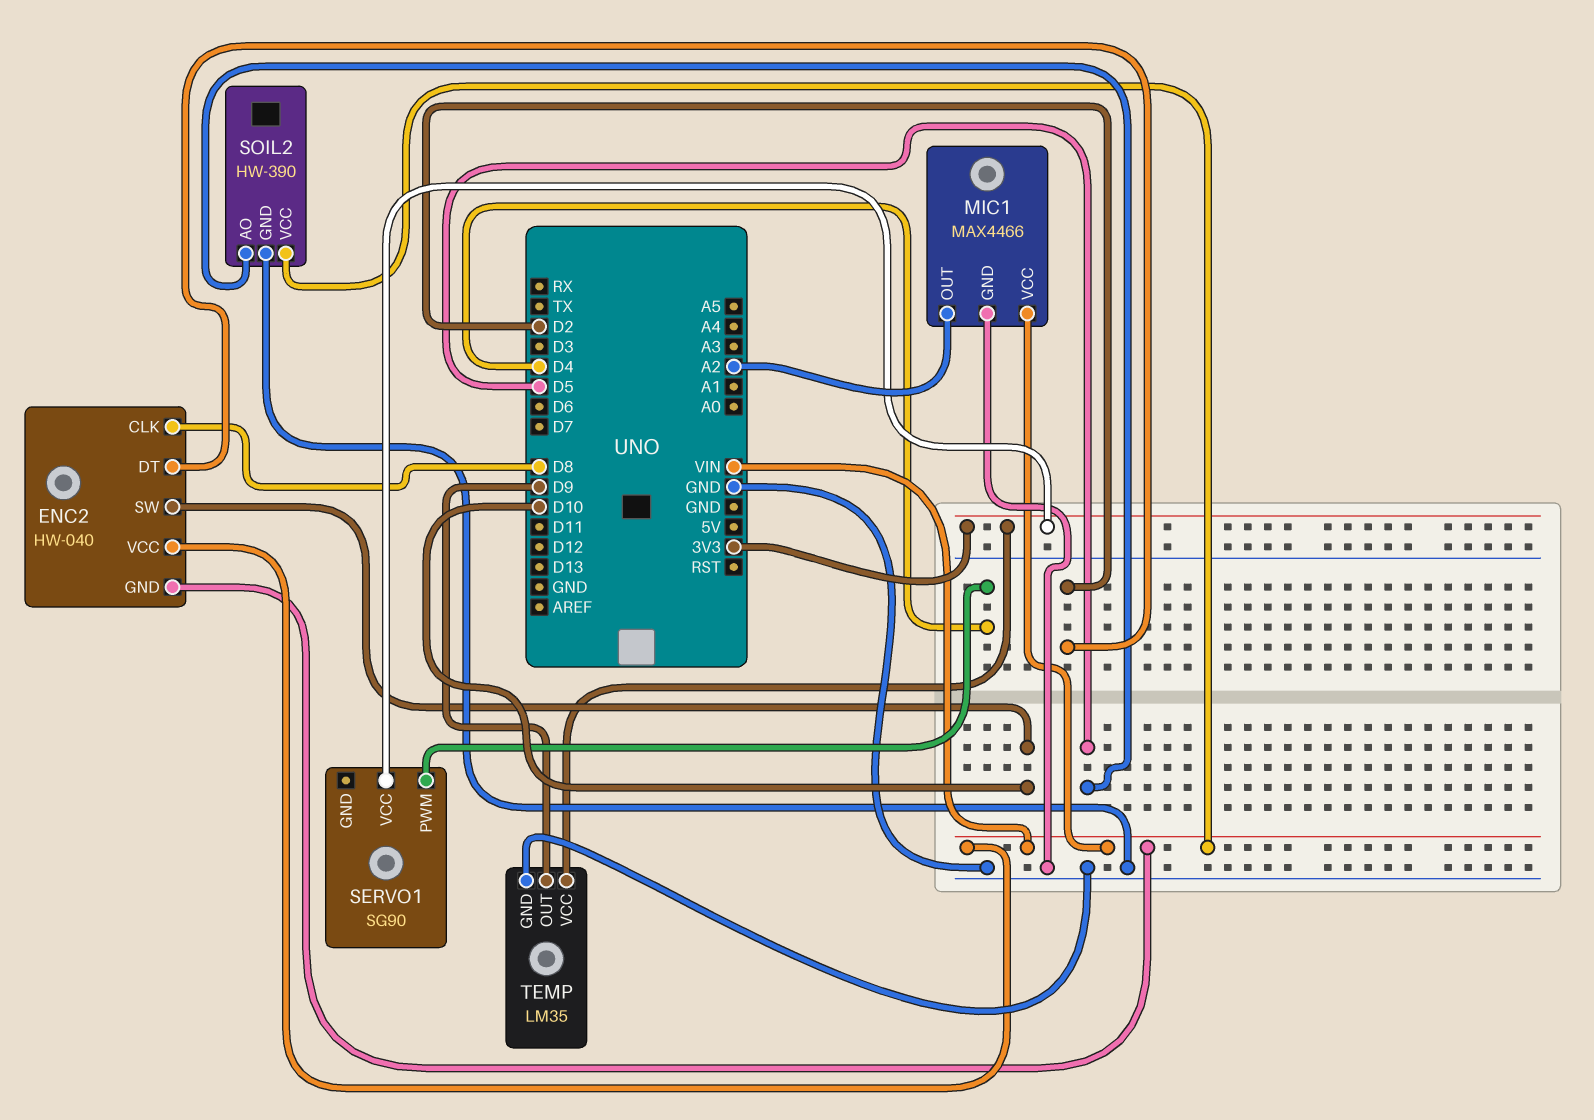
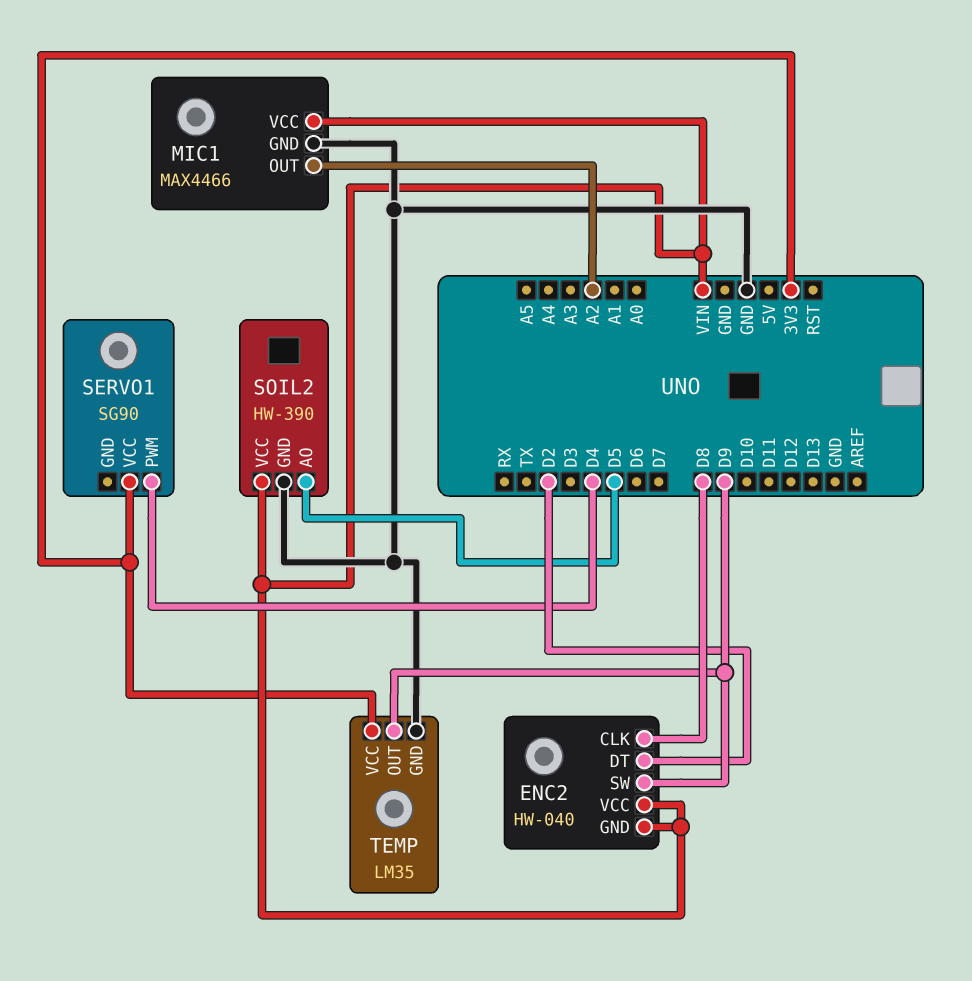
ENC2 pin SW: D10 -> D9

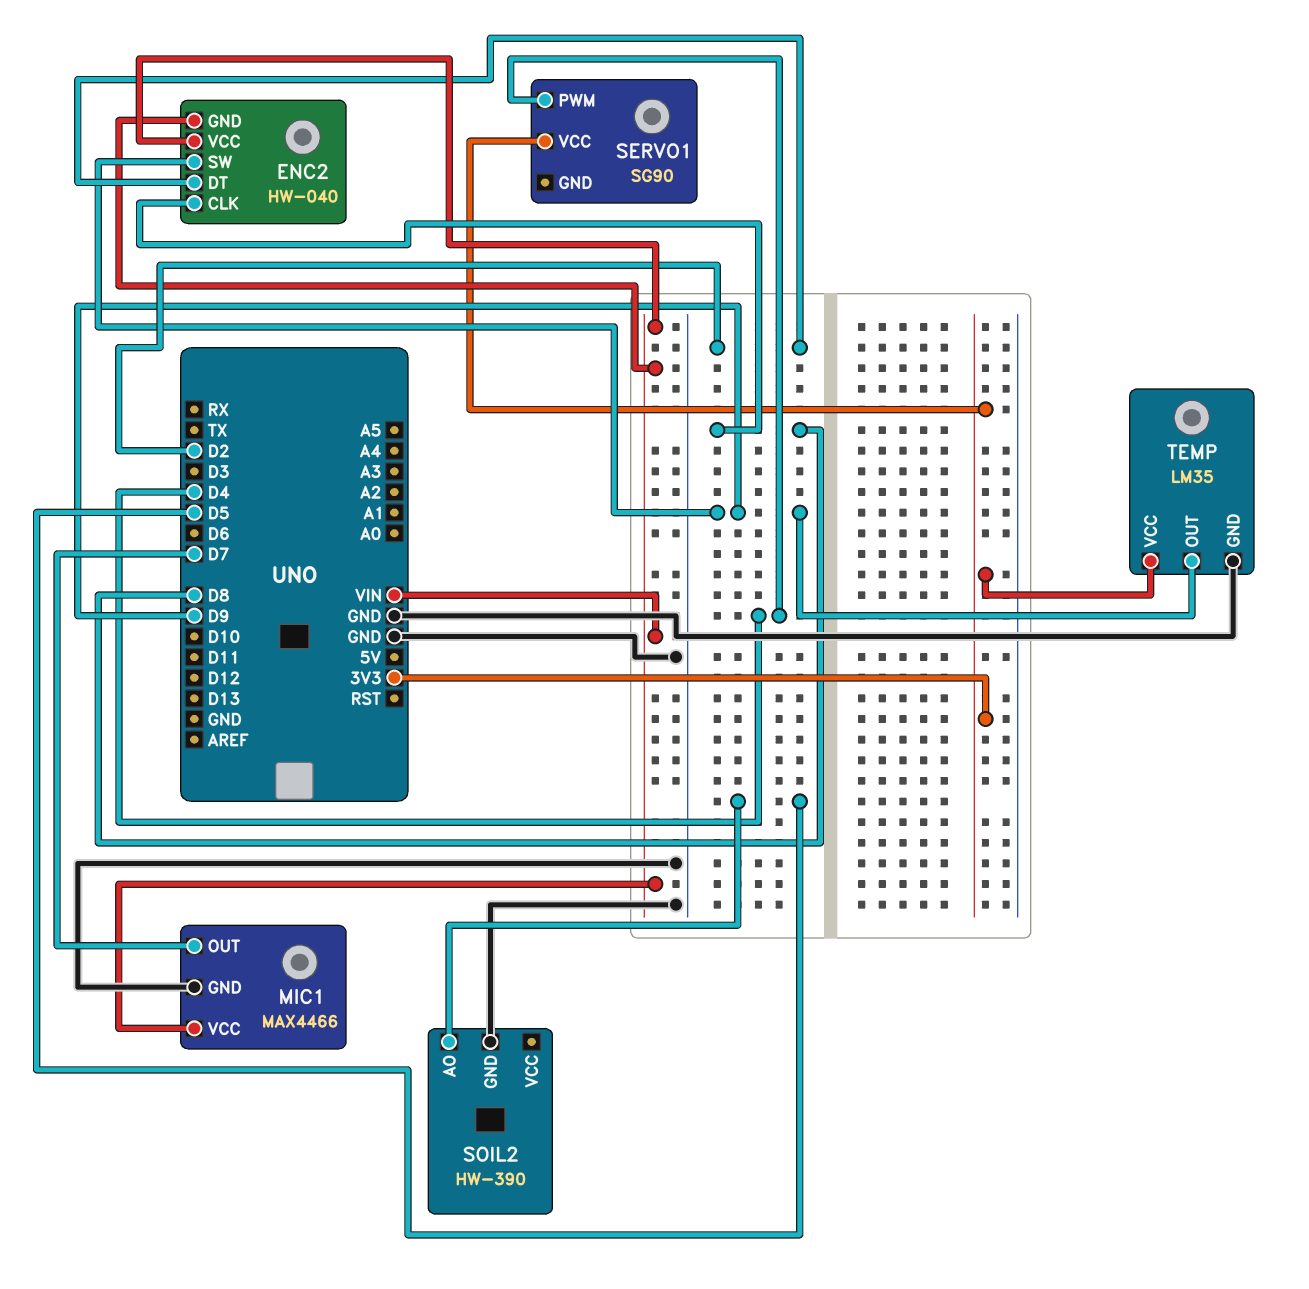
MIC1 pin OUT: A2 -> D7
SOIL2 pin VCC: VIN -> none

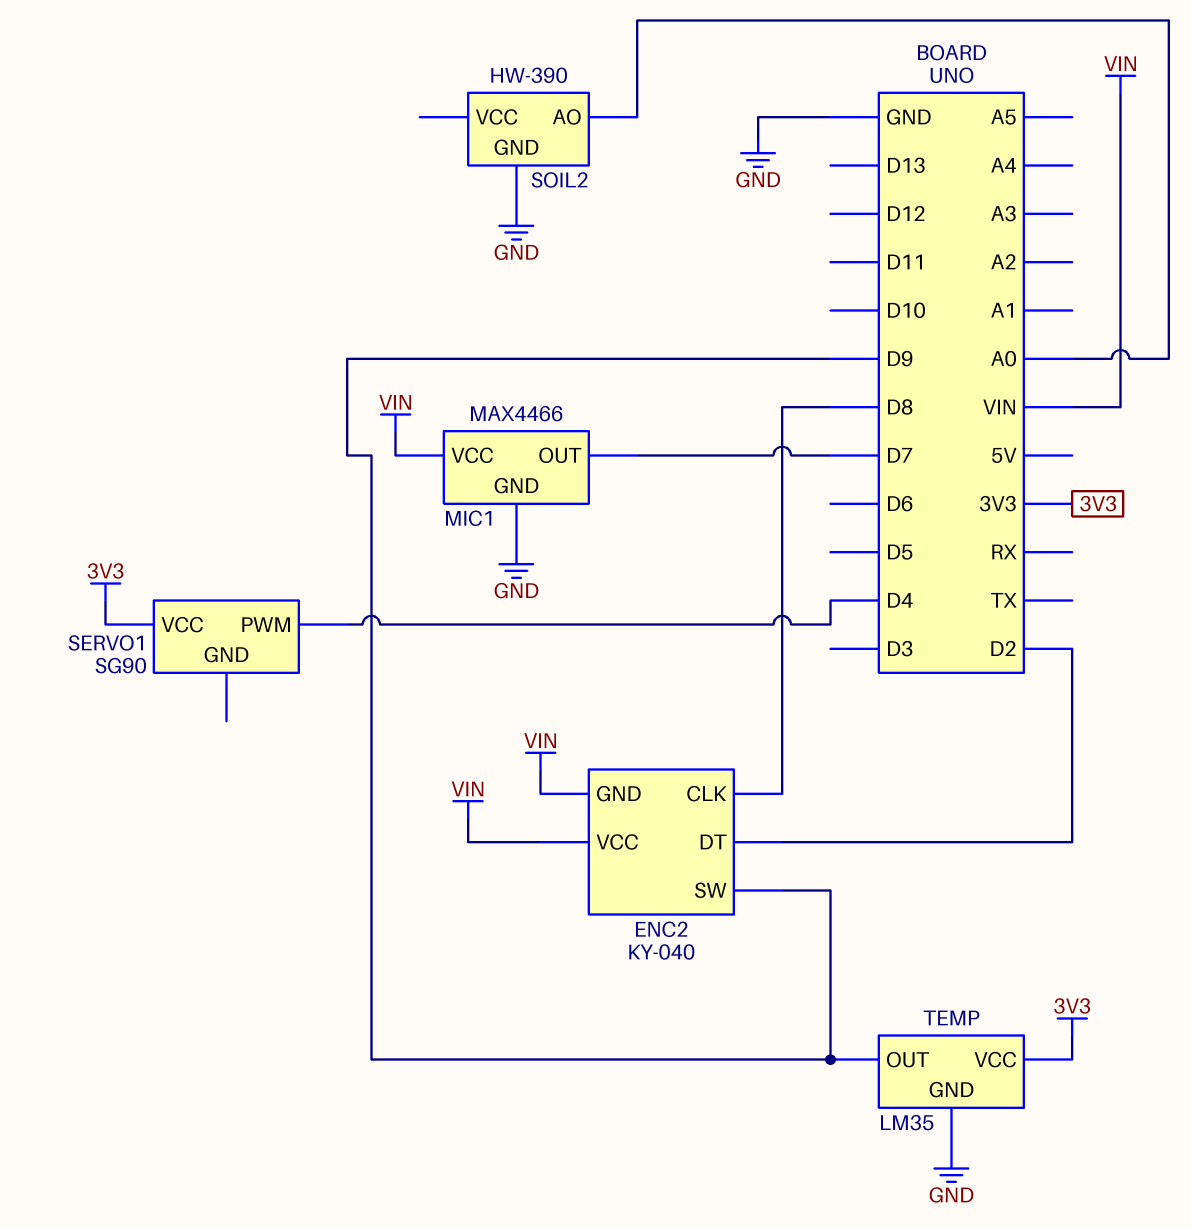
ENC2: HW-040 -> KY-040
SOIL2 pin AO: D5 -> A0

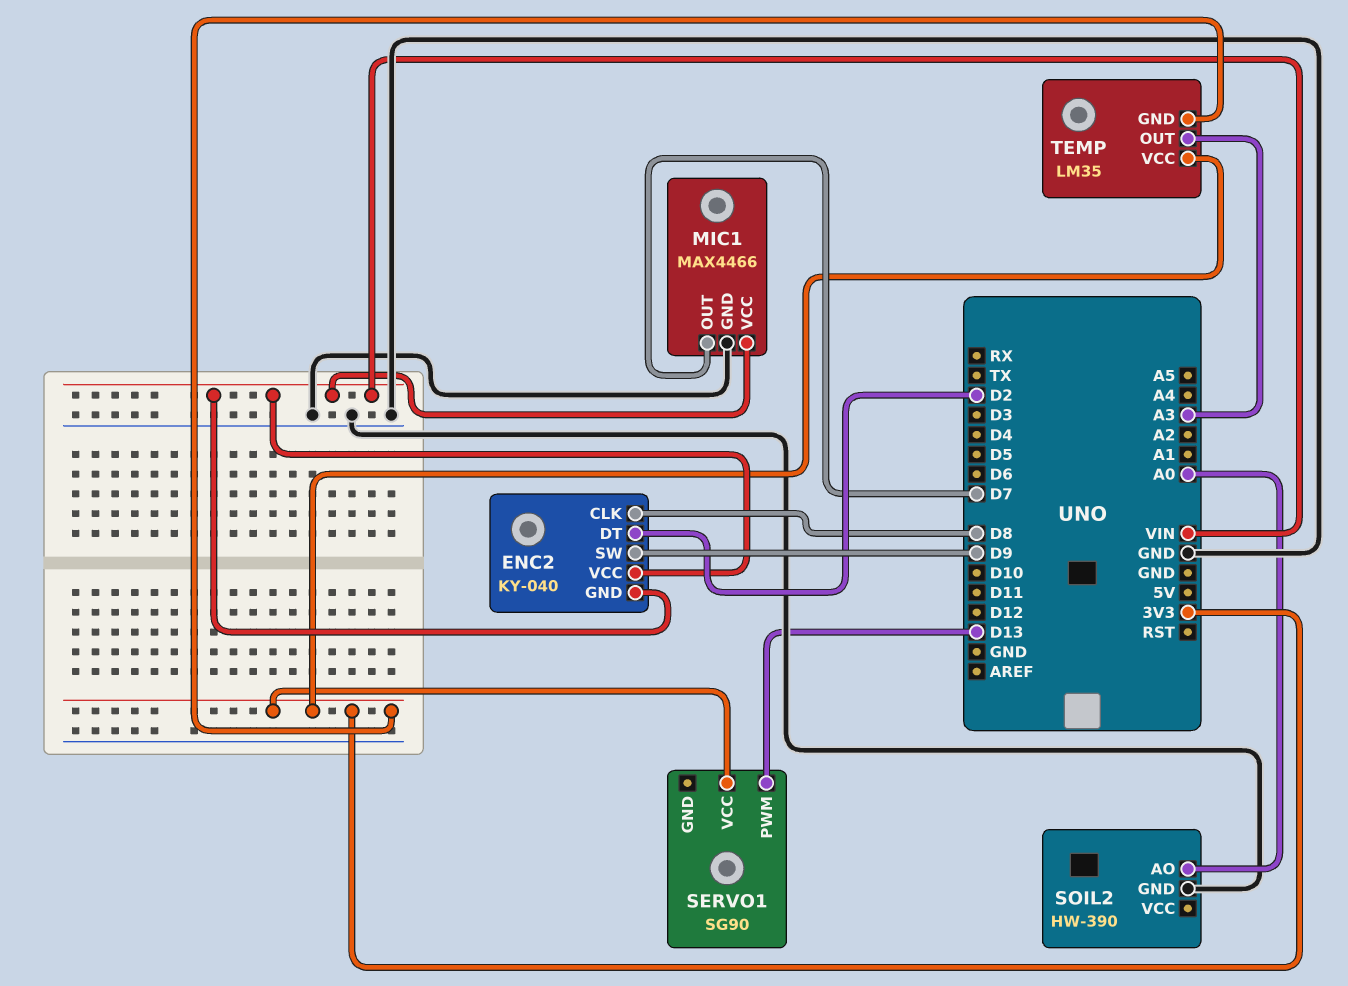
SERVO1 pin PWM: D4 -> D13
TEMP pin GND: GND -> 3V3
TEMP pin OUT: D9 -> A3

